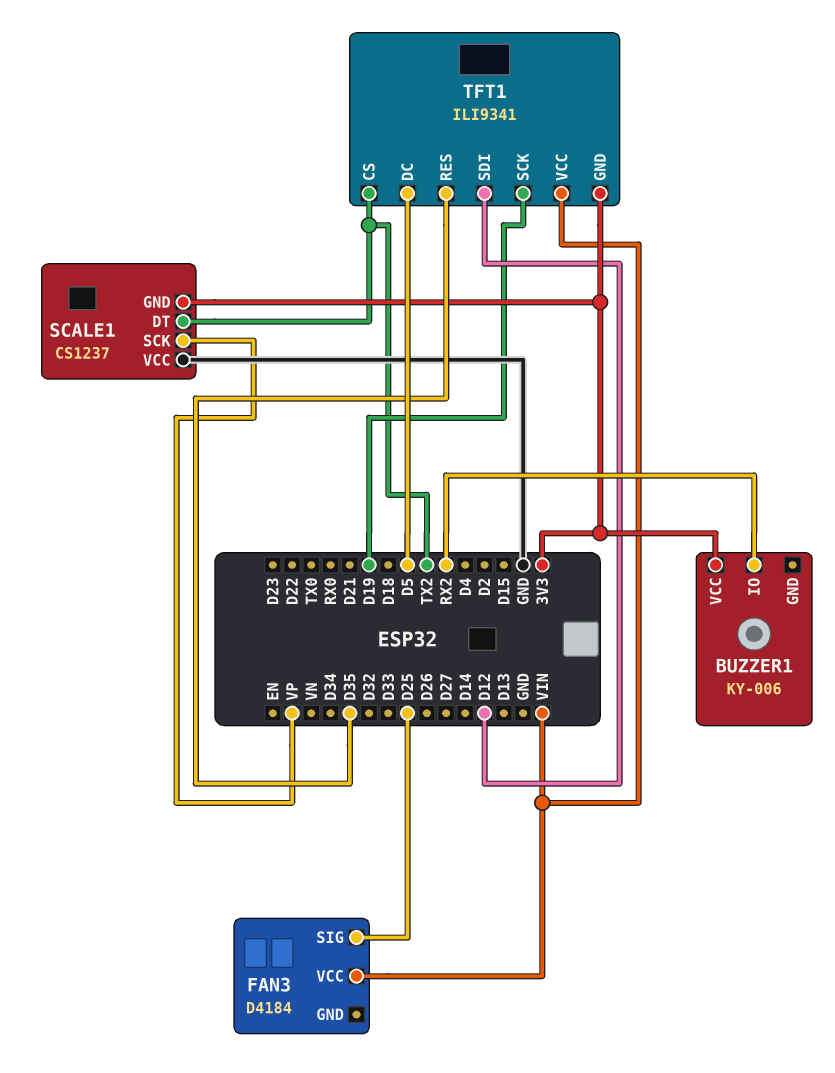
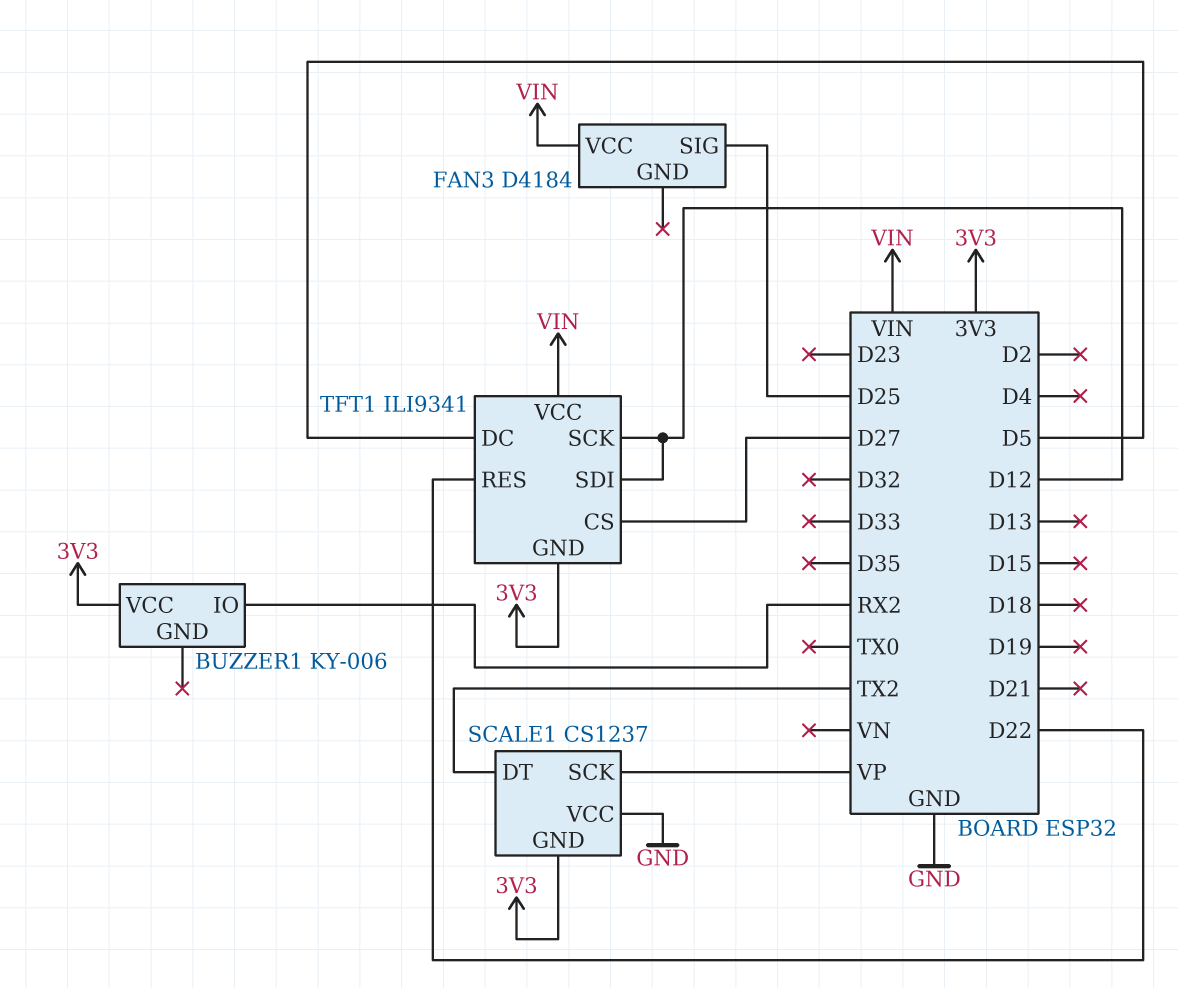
TFT1 pin CS: TX2 -> D27
TFT1 pin RES: D35 -> D22
TFT1 pin SCK: D19 -> D12

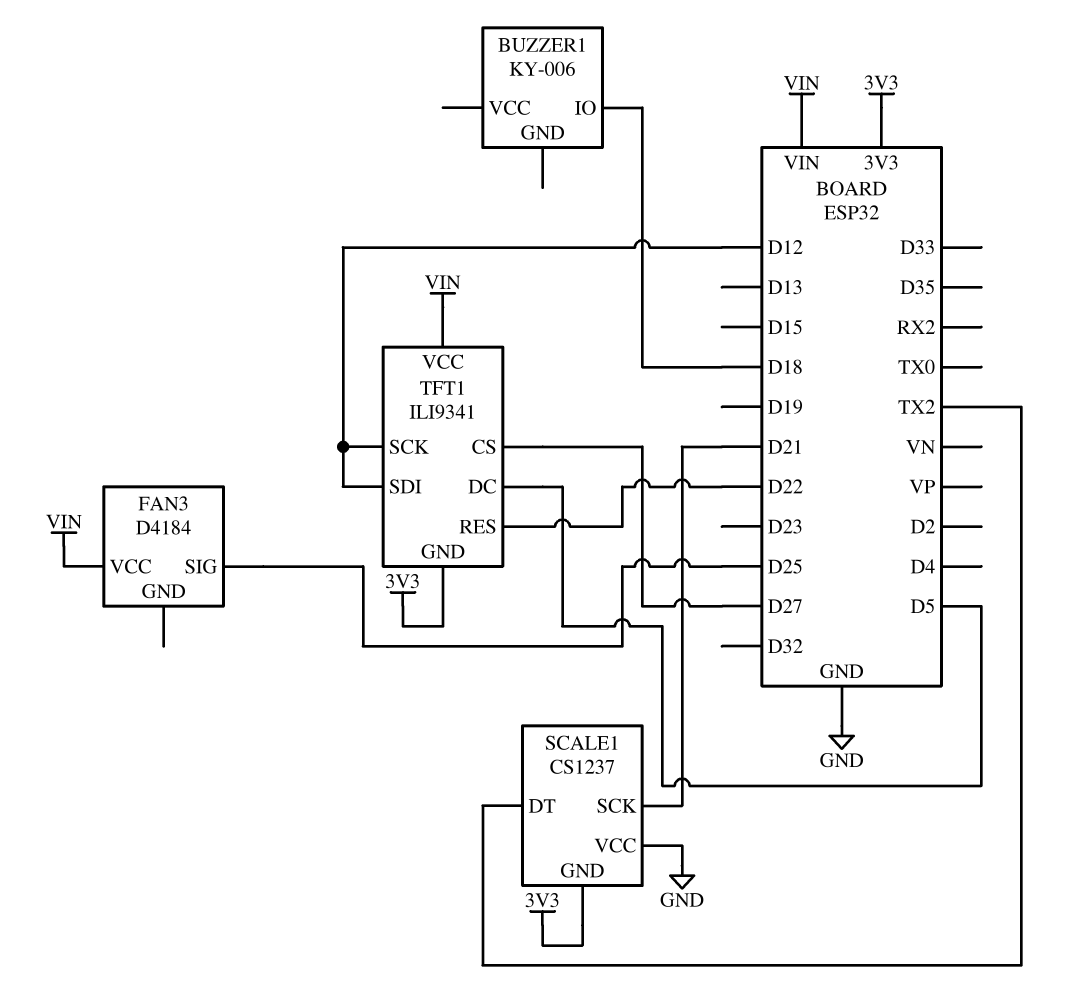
BUZZER1 pin IO: RX2 -> D18
BUZZER1 pin VCC: 3V3 -> none
SCALE1 pin SCK: VP -> D21

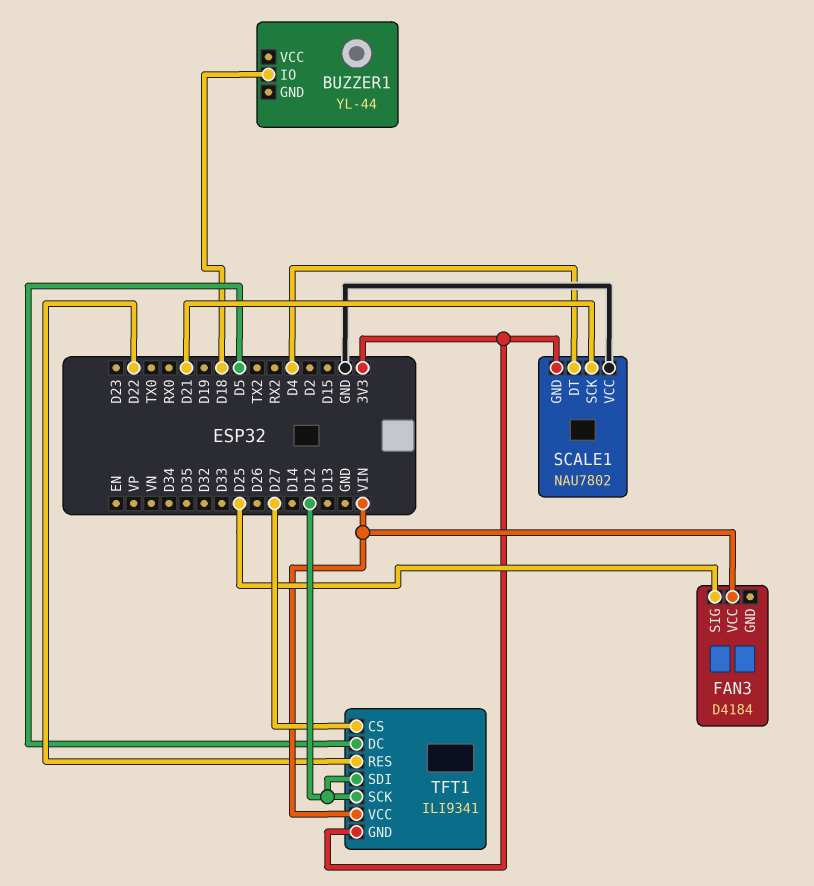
BUZZER1: KY-006 -> YL-44
SCALE1: CS1237 -> NAU7802
SCALE1 pin DT: TX2 -> D4

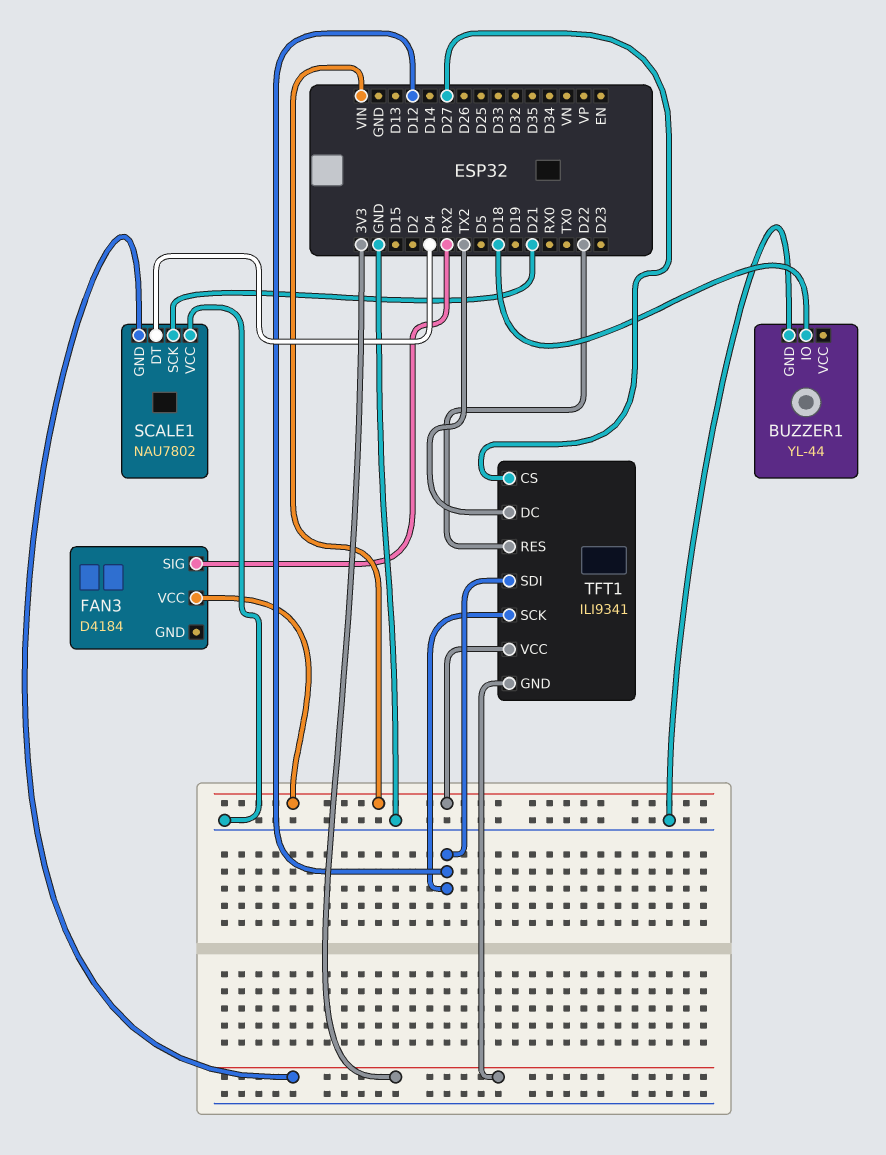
BUZZER1 pin GND: none -> GND
FAN3 pin SIG: D25 -> RX2
TFT1 pin DC: D5 -> TX2

